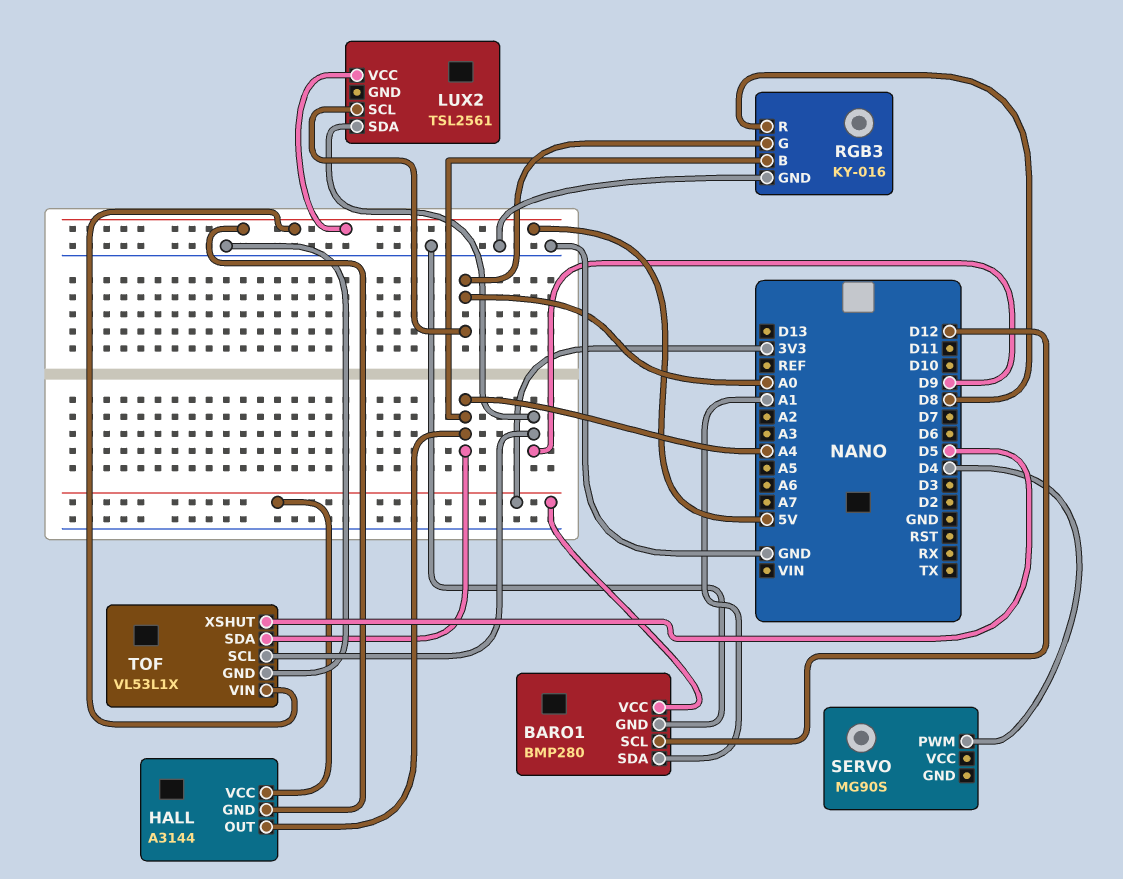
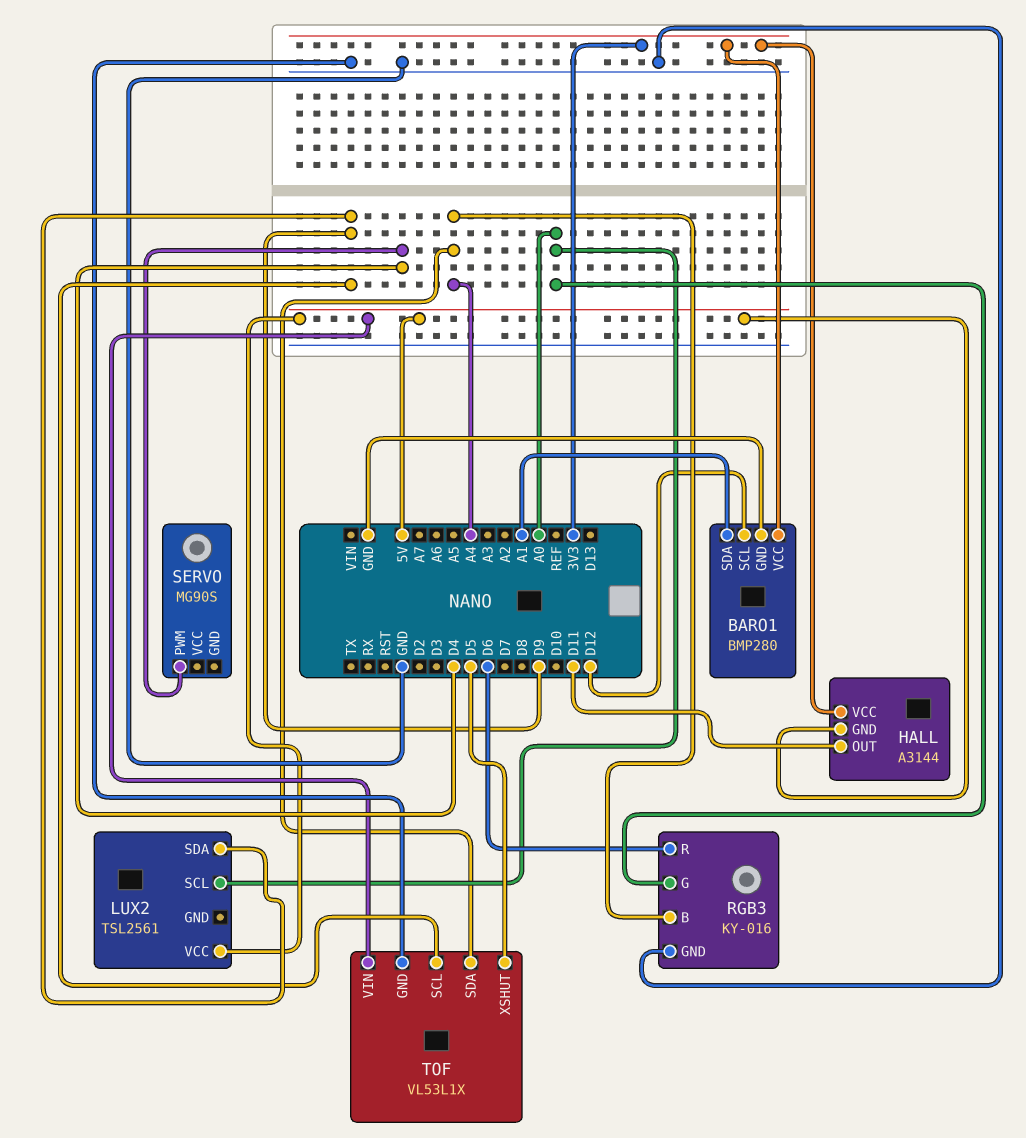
HALL pin OUT: A4 -> D11
RGB3 pin R: D8 -> D6

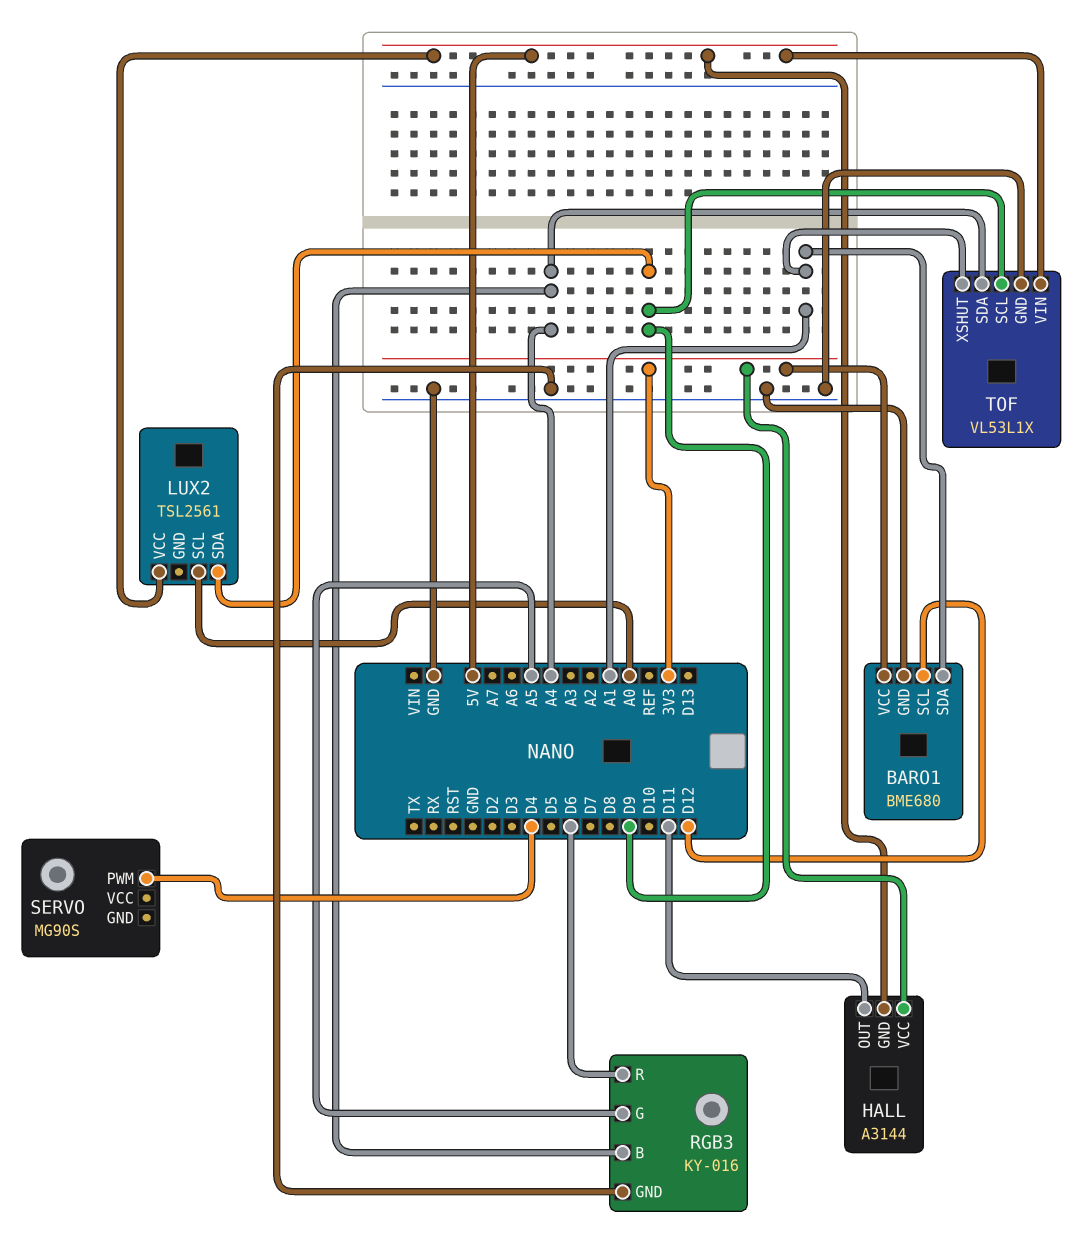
BARO1: BMP280 -> BME680
RGB3 pin G: A0 -> A5
TOF pin XSHUT: D5 -> A1

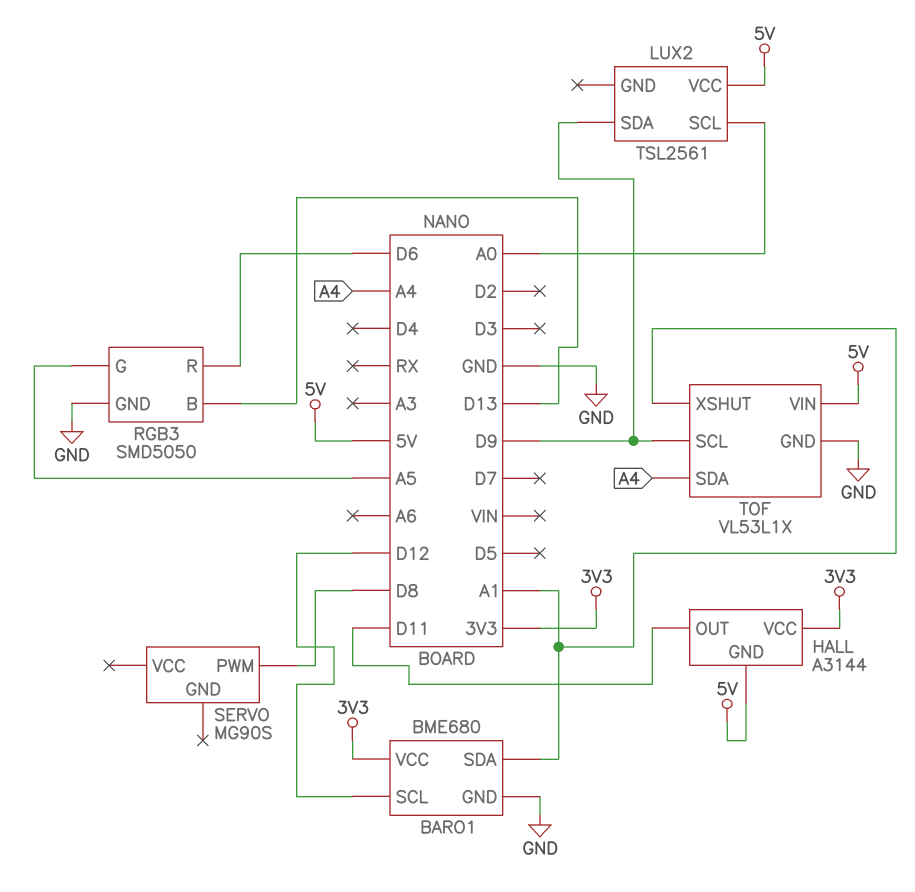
RGB3: KY-016 -> SMD5050
RGB3 pin B: A4 -> D13
SERVO pin PWM: D4 -> D8

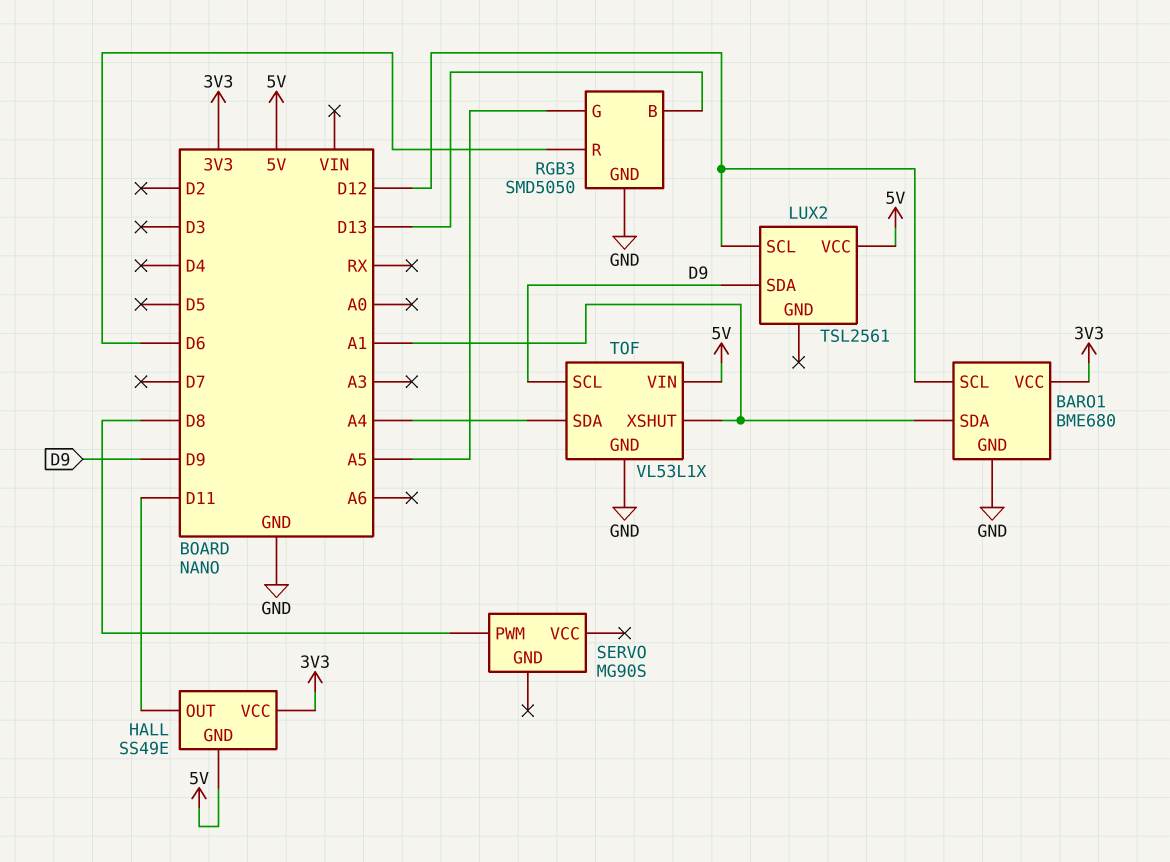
HALL: A3144 -> SS49E
LUX2 pin SCL: A0 -> D12

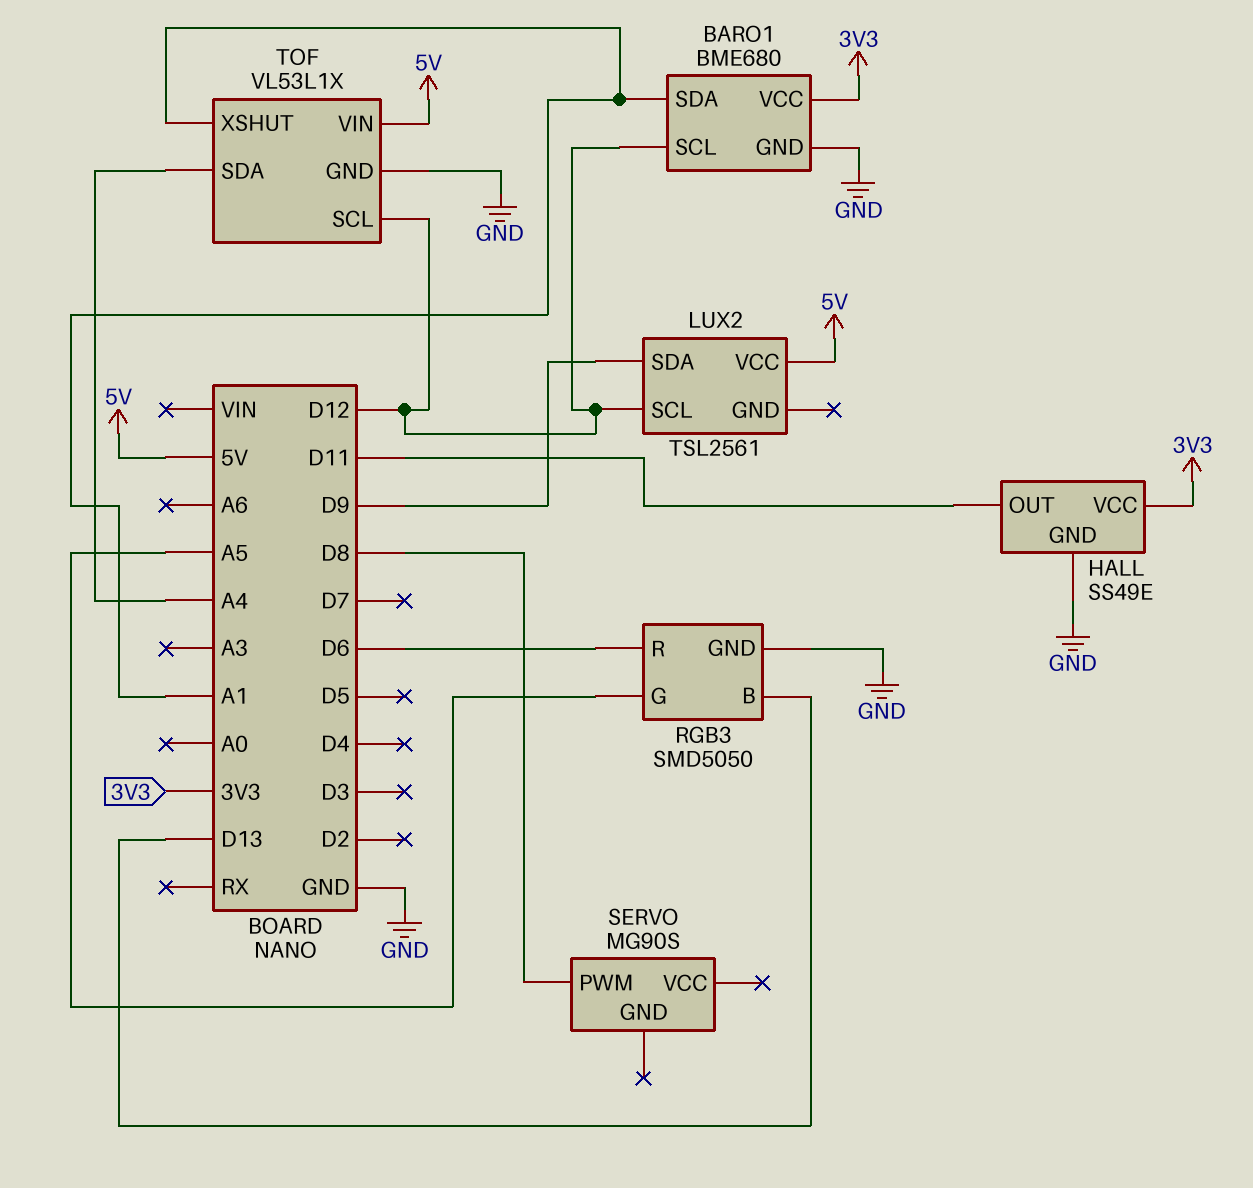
HALL pin GND: 5V -> GND
TOF pin SCL: D9 -> D12

